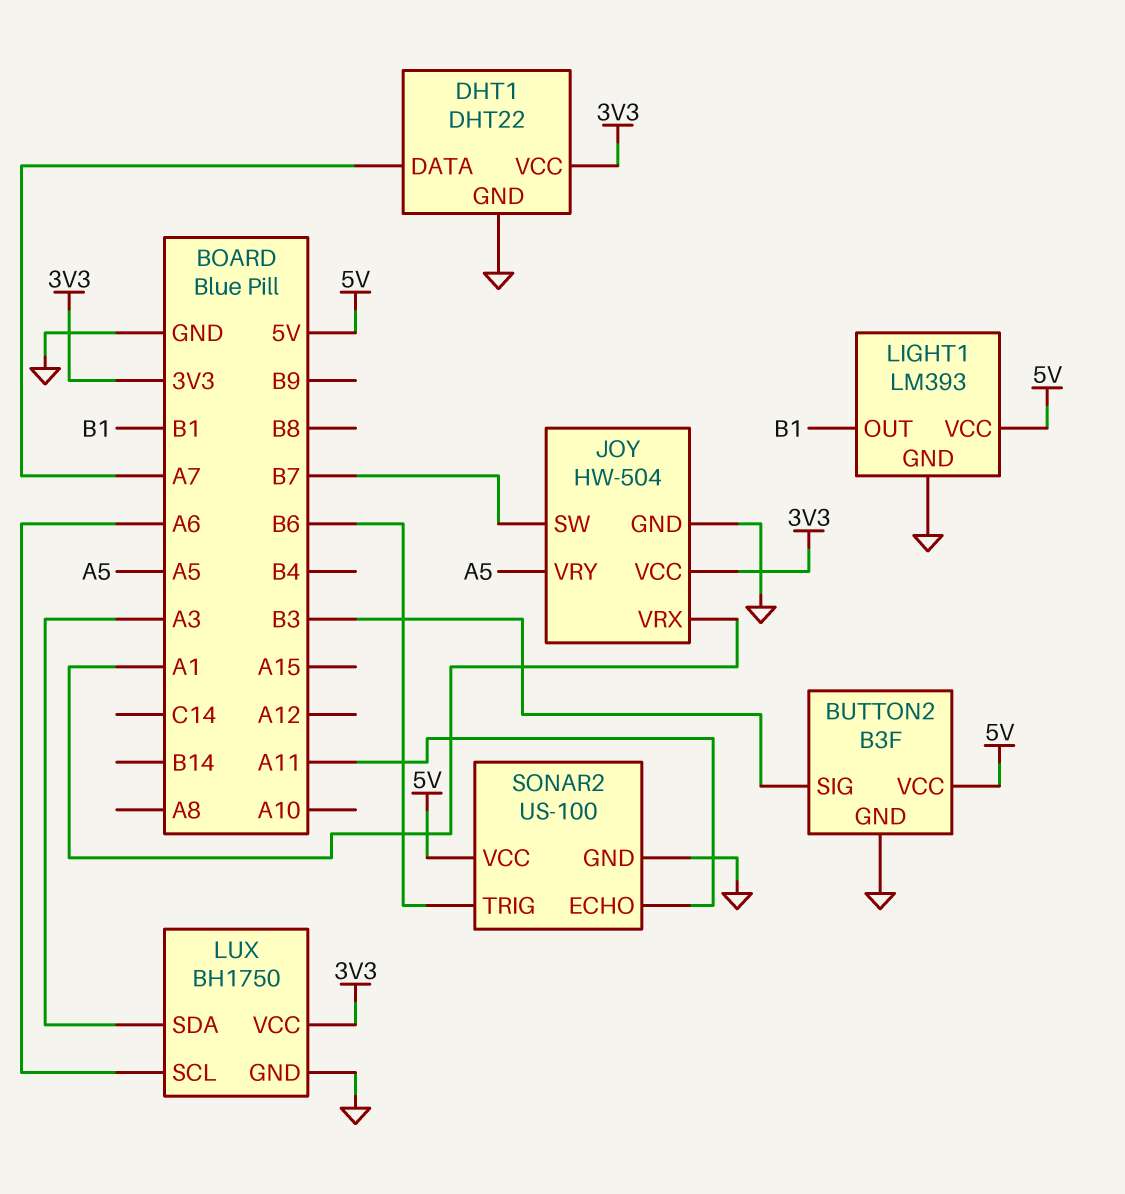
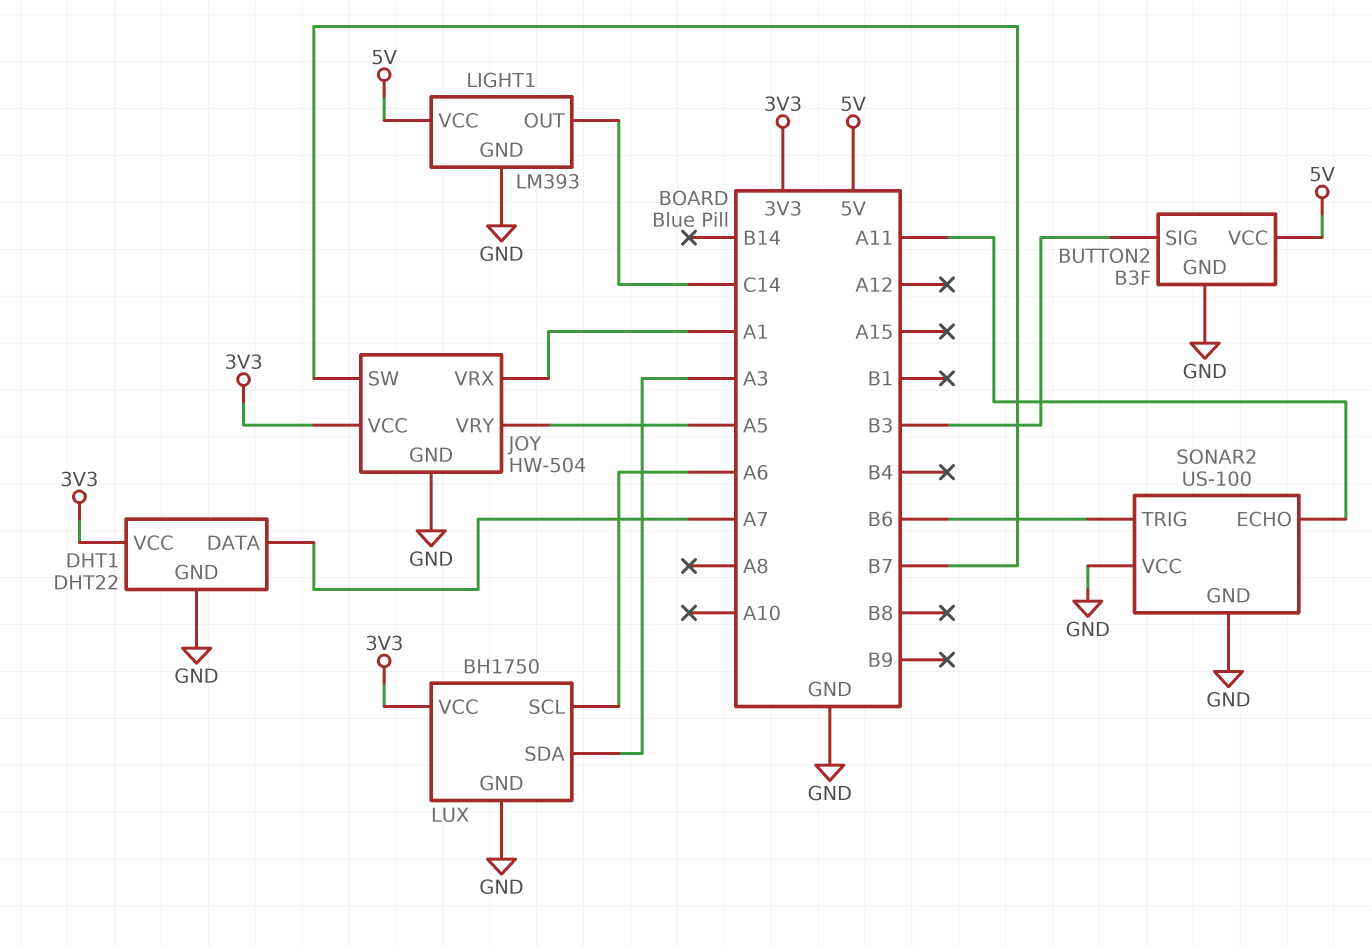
LIGHT1 pin OUT: B1 -> C14
SONAR2 pin VCC: 5V -> GND

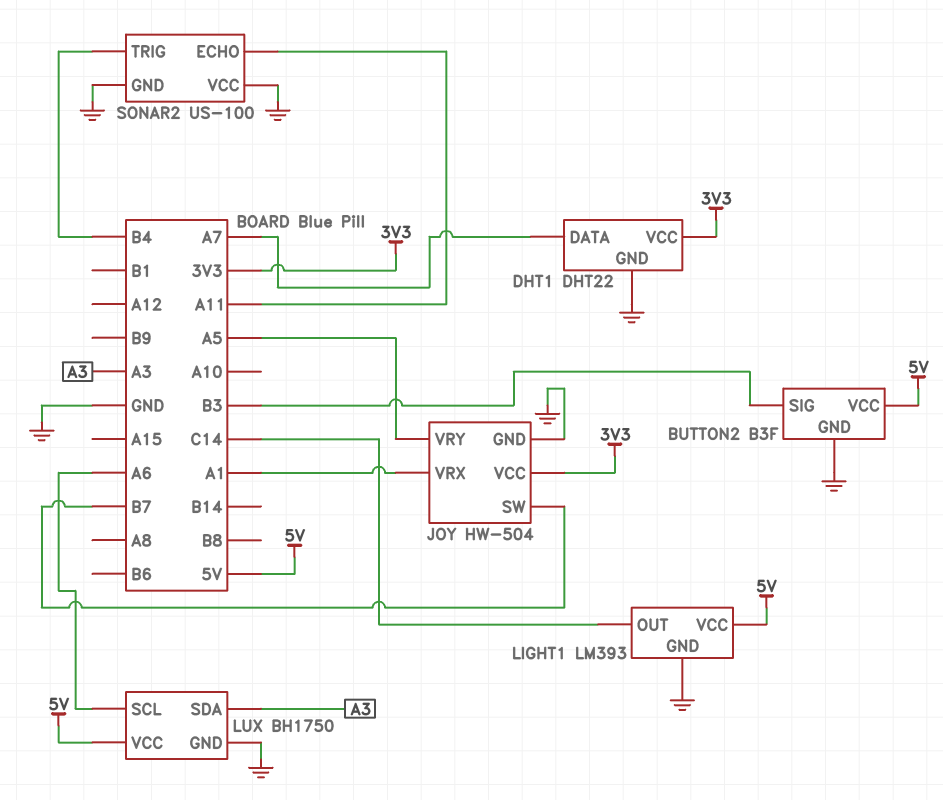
LUX pin VCC: 3V3 -> 5V
SONAR2 pin TRIG: B6 -> B4

